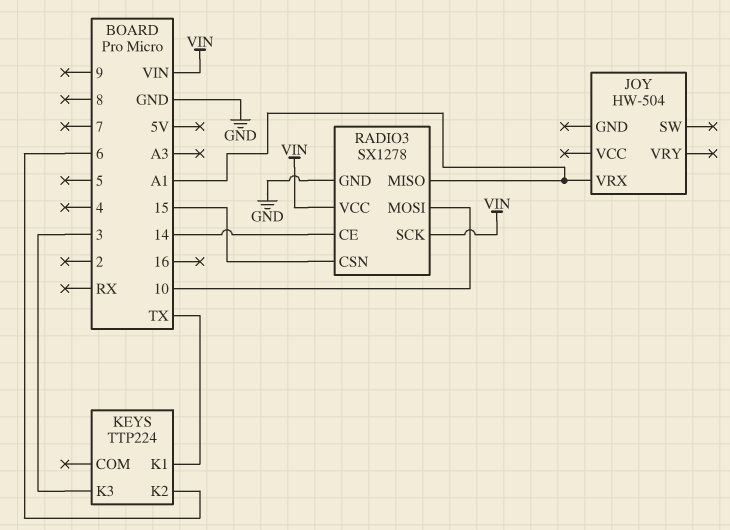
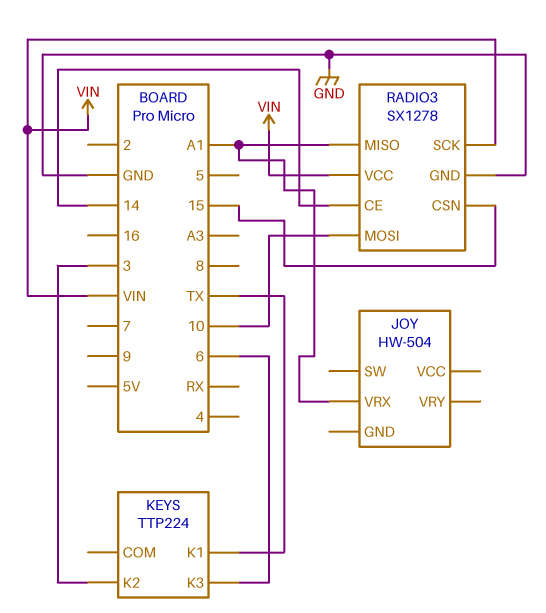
KEYS pin K2: 6 -> 3
KEYS pin K3: 3 -> 6

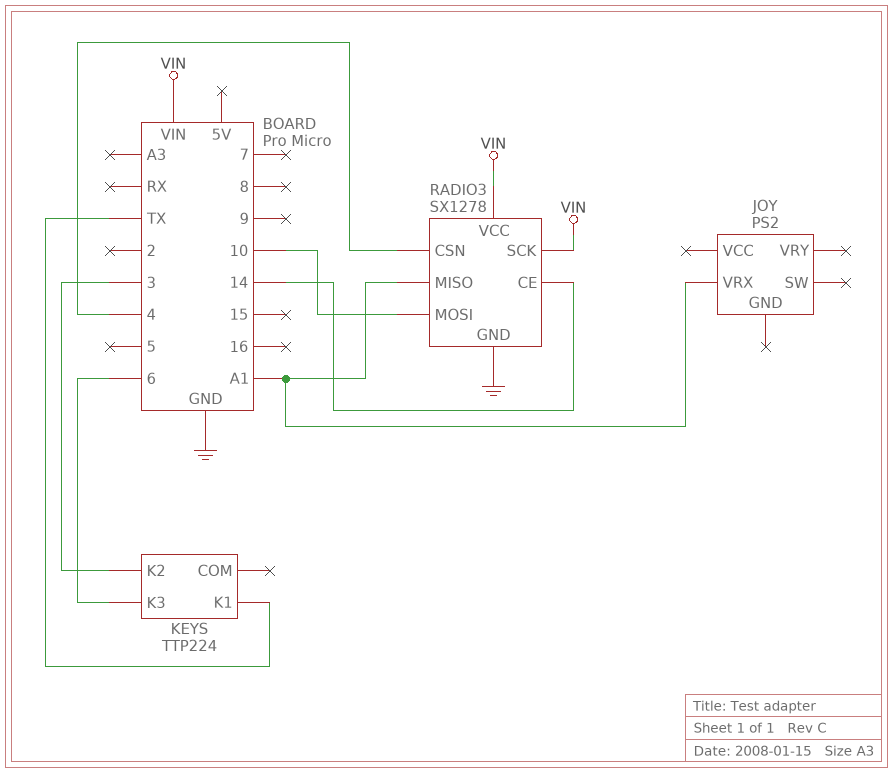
JOY: HW-504 -> PS2
RADIO3 pin CSN: 15 -> 4

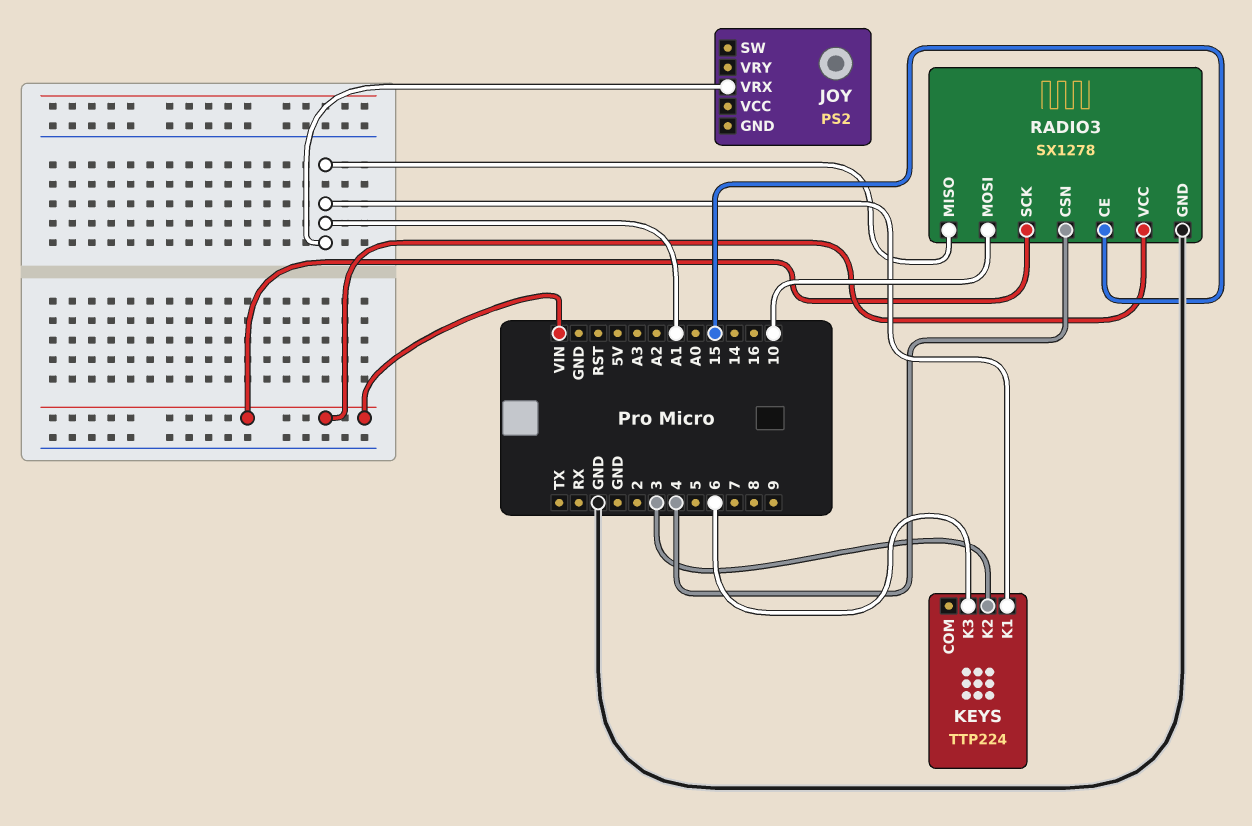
KEYS pin K1: TX -> A1
RADIO3 pin CE: 14 -> 15

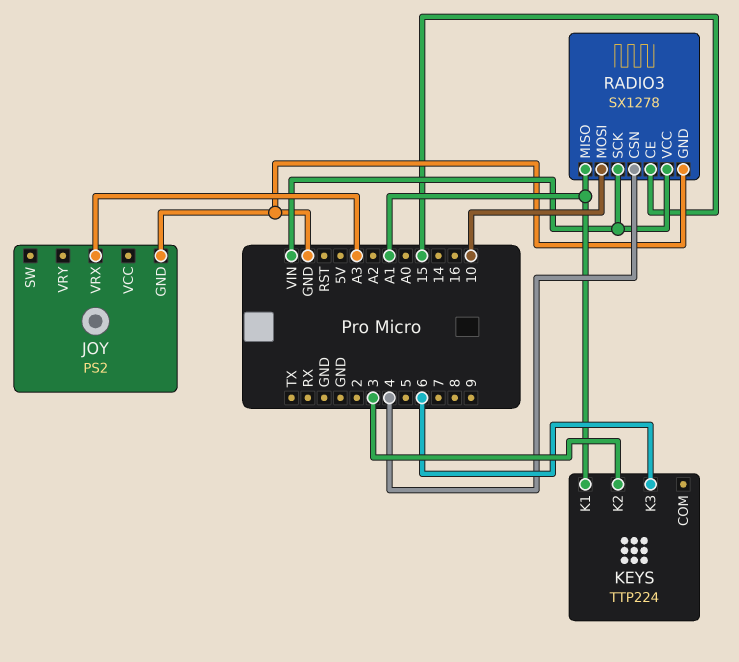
JOY pin GND: none -> GND
JOY pin VRX: A1 -> A3

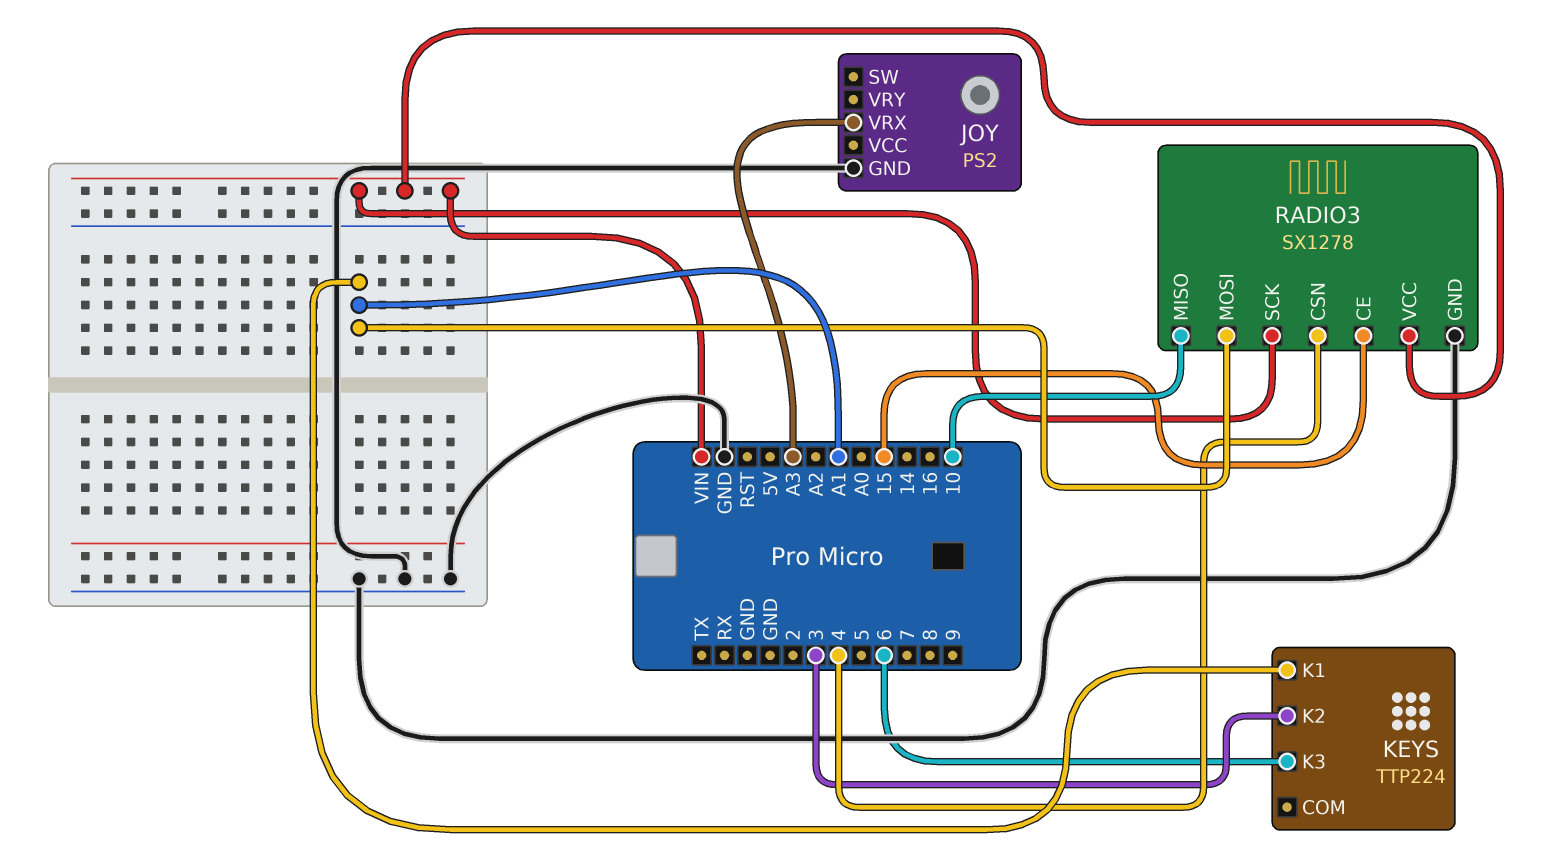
RADIO3 pin MISO: A1 -> 10
RADIO3 pin MOSI: 10 -> A1

